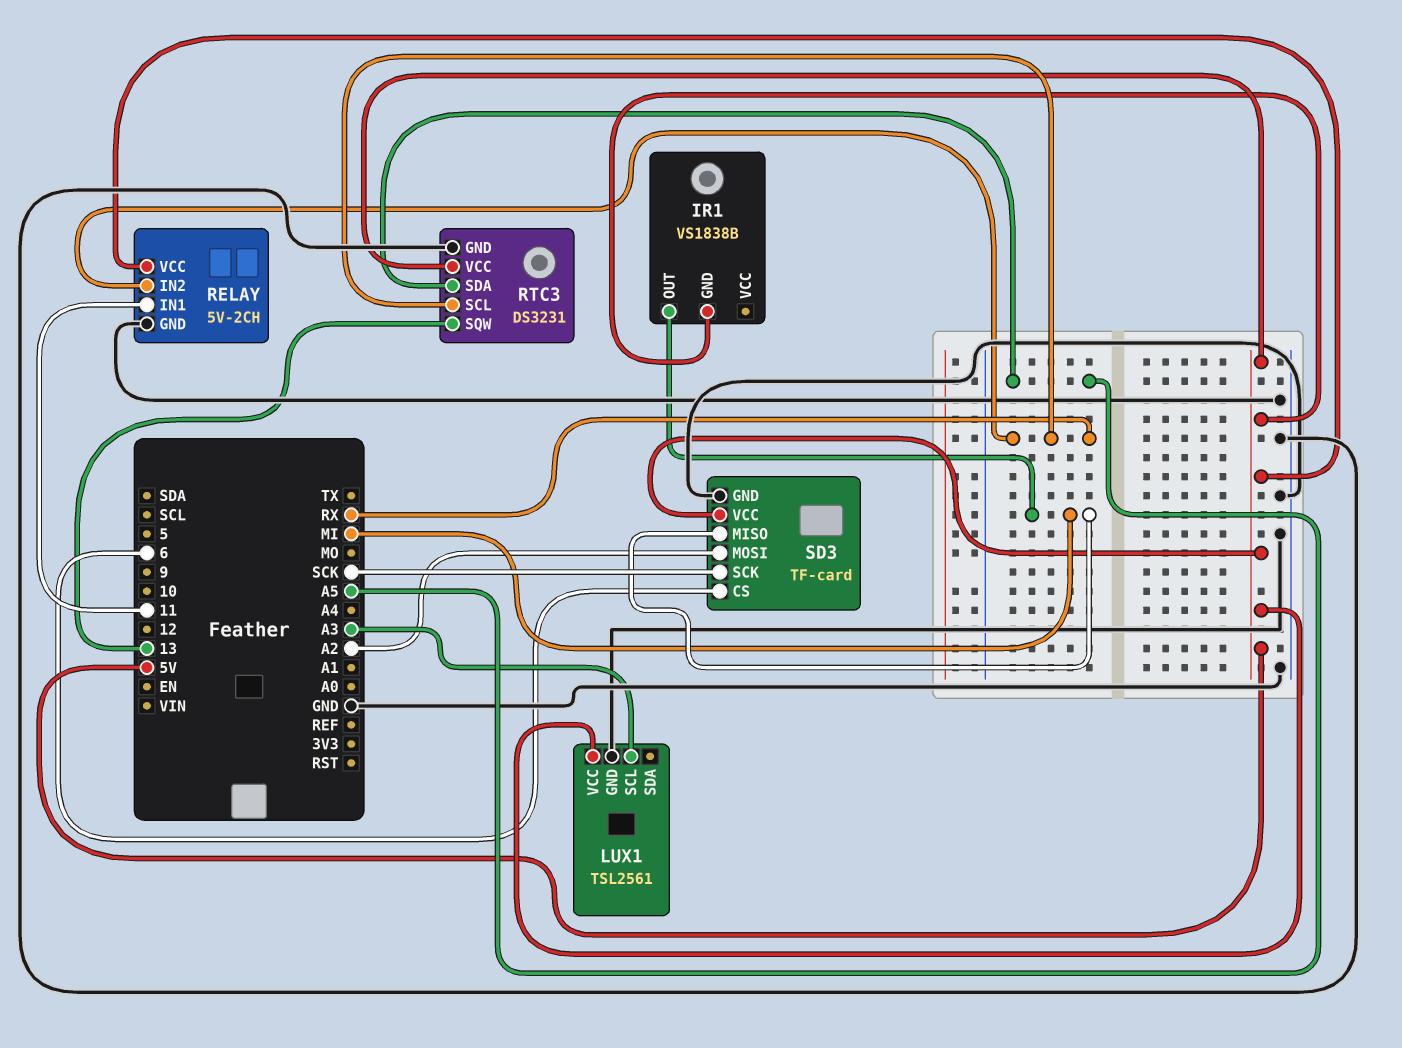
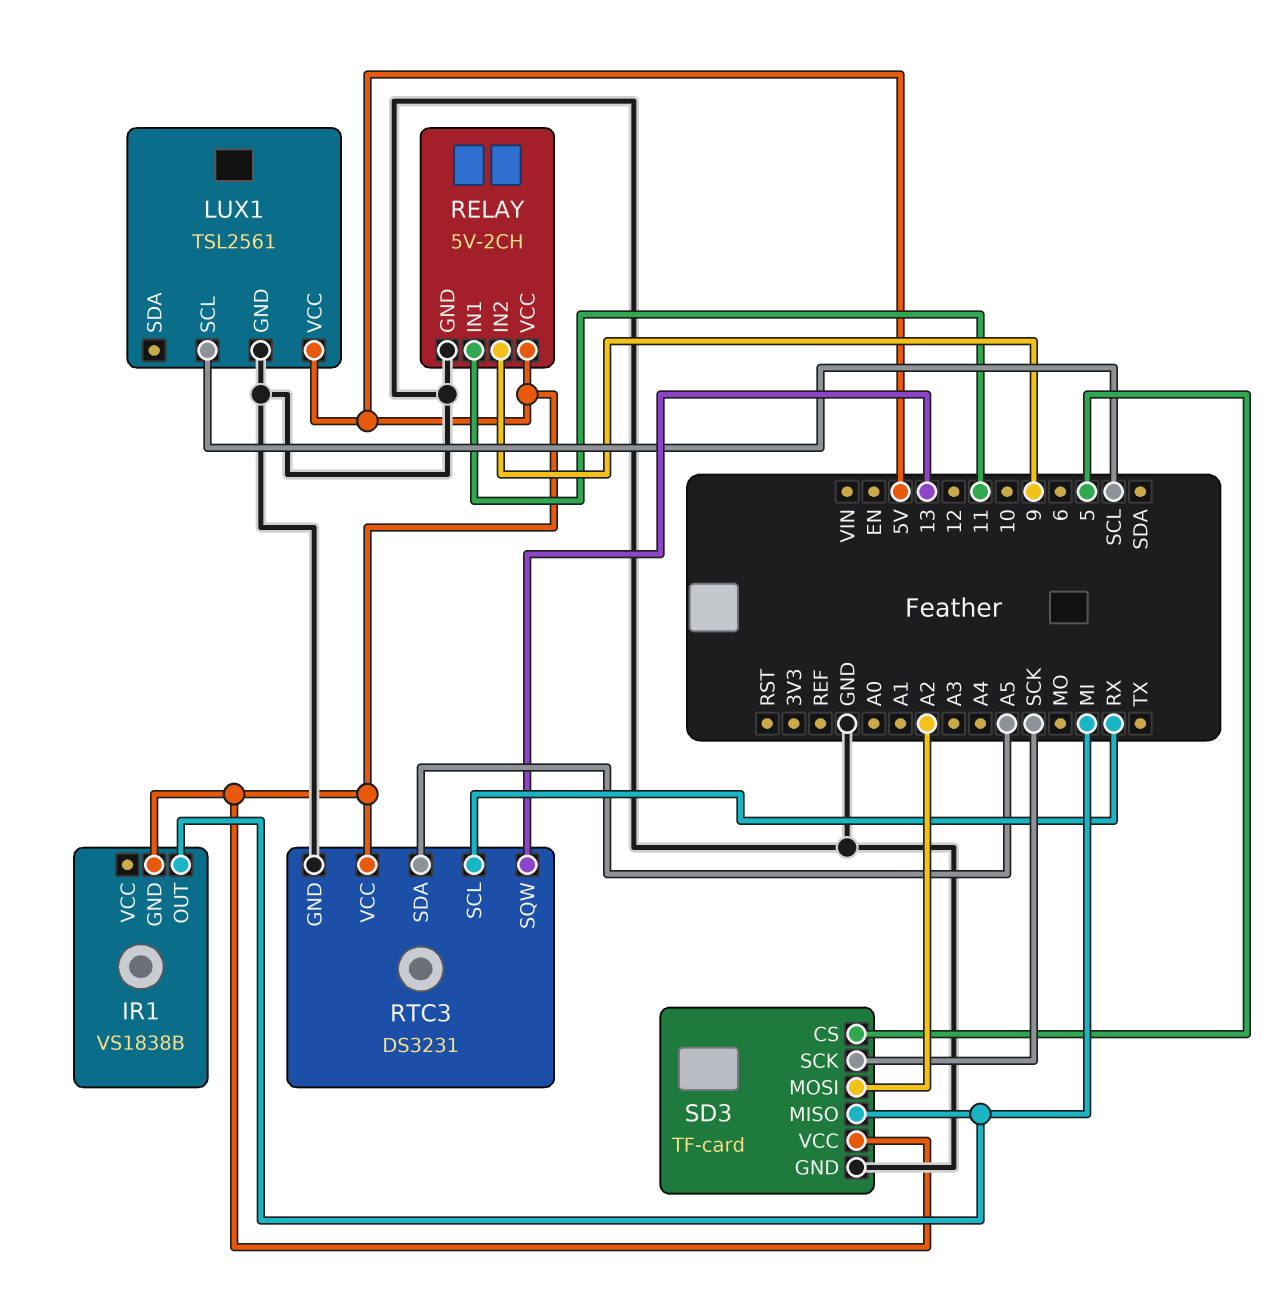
LUX1 pin SCL: A3 -> SCL
RELAY pin IN2: RX -> 9
SD3 pin CS: 6 -> 5

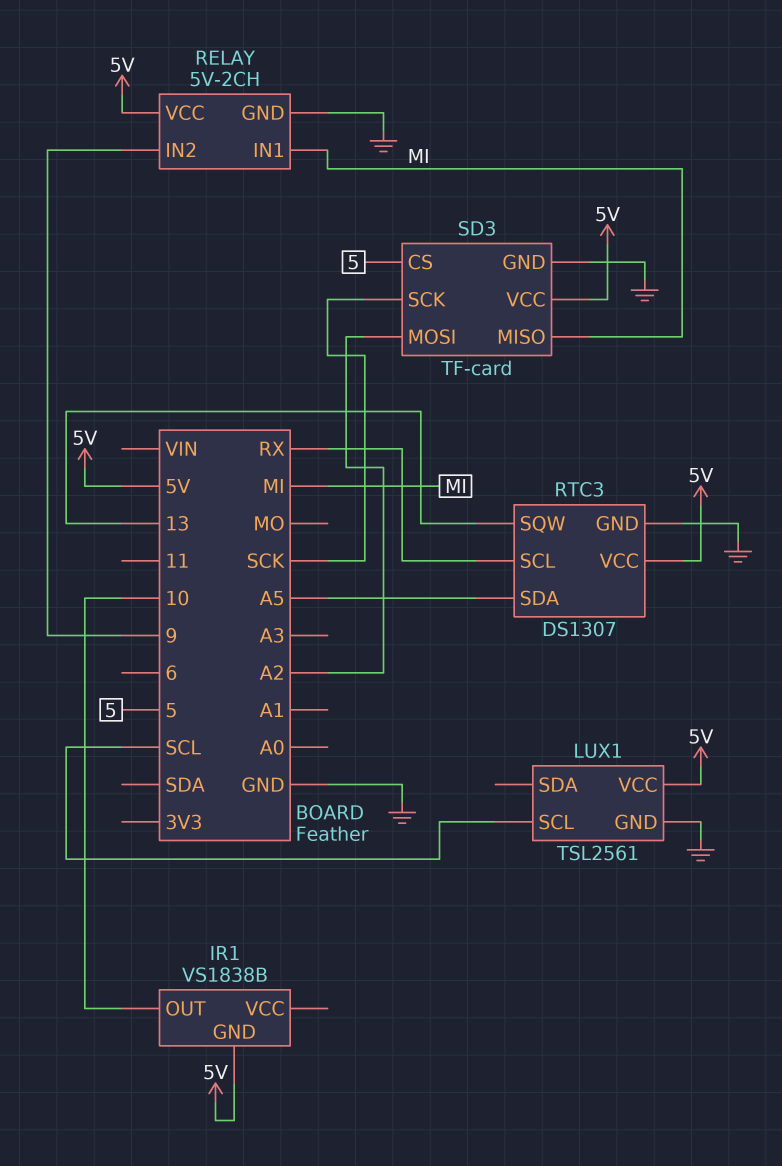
IR1 pin OUT: MI -> 10
RELAY pin IN1: 11 -> MI
RTC3: DS3231 -> DS1307

